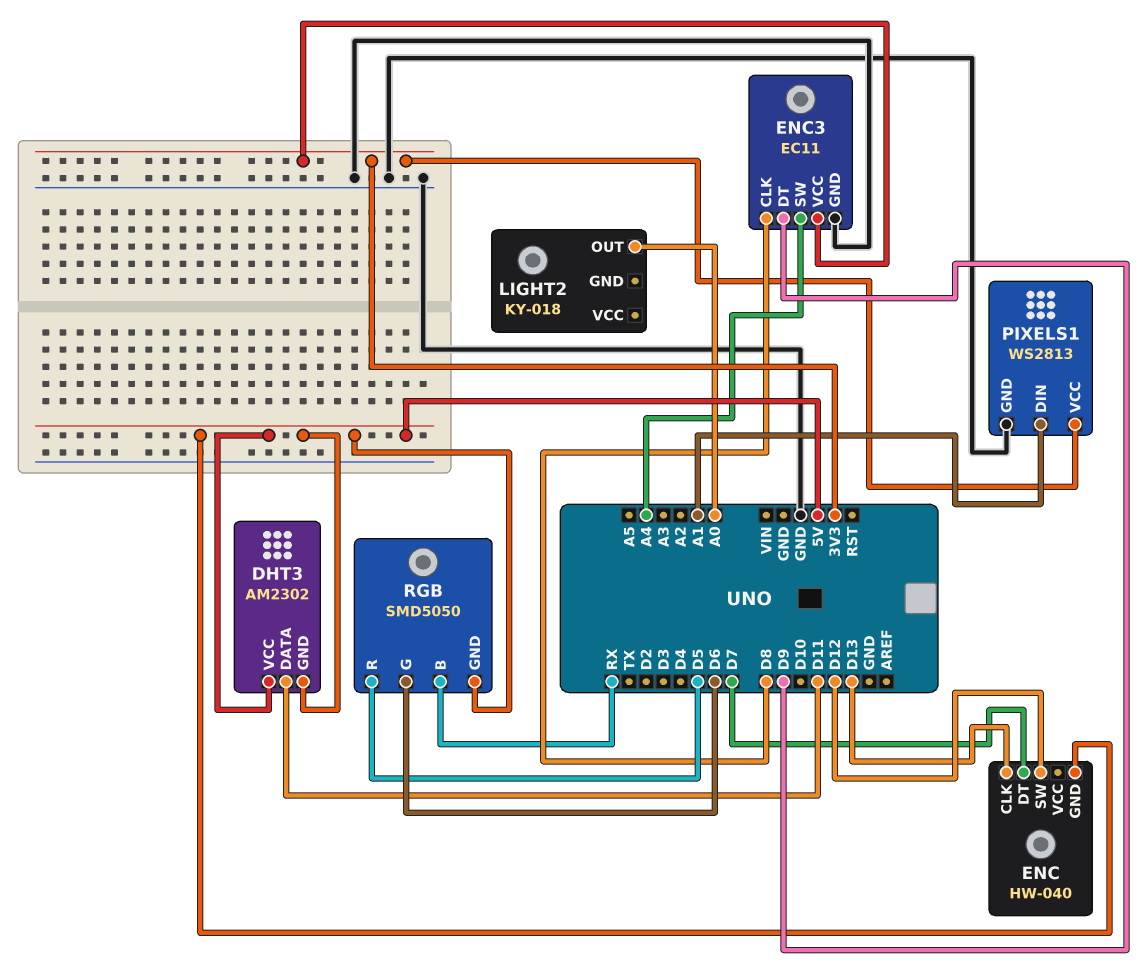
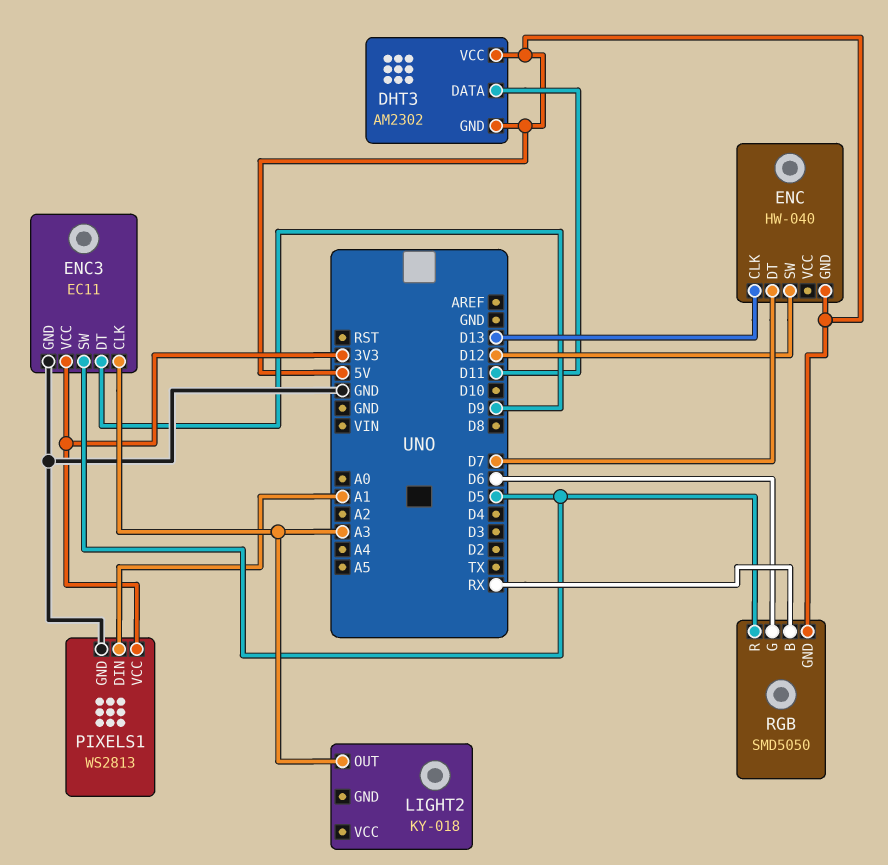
ENC3 pin CLK: D8 -> A3
ENC3 pin SW: A4 -> D5
LIGHT2 pin OUT: A0 -> A3

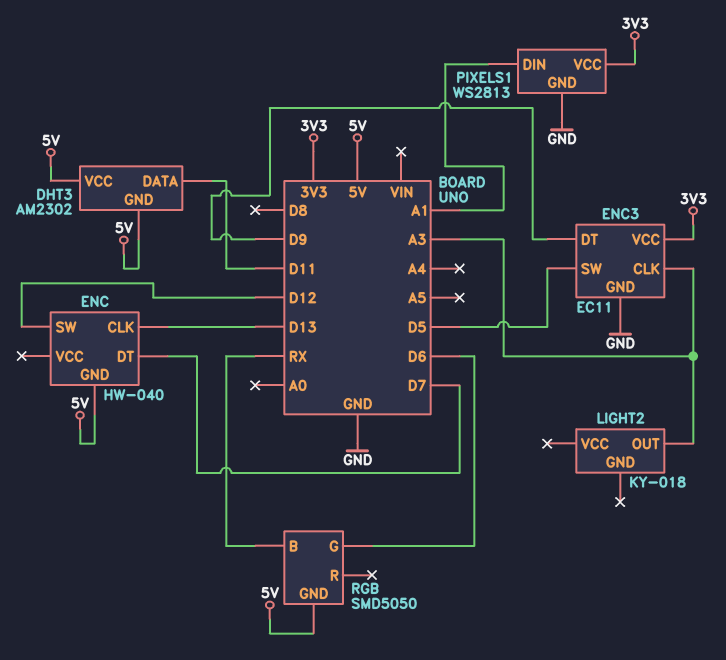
RGB pin R: D5 -> none

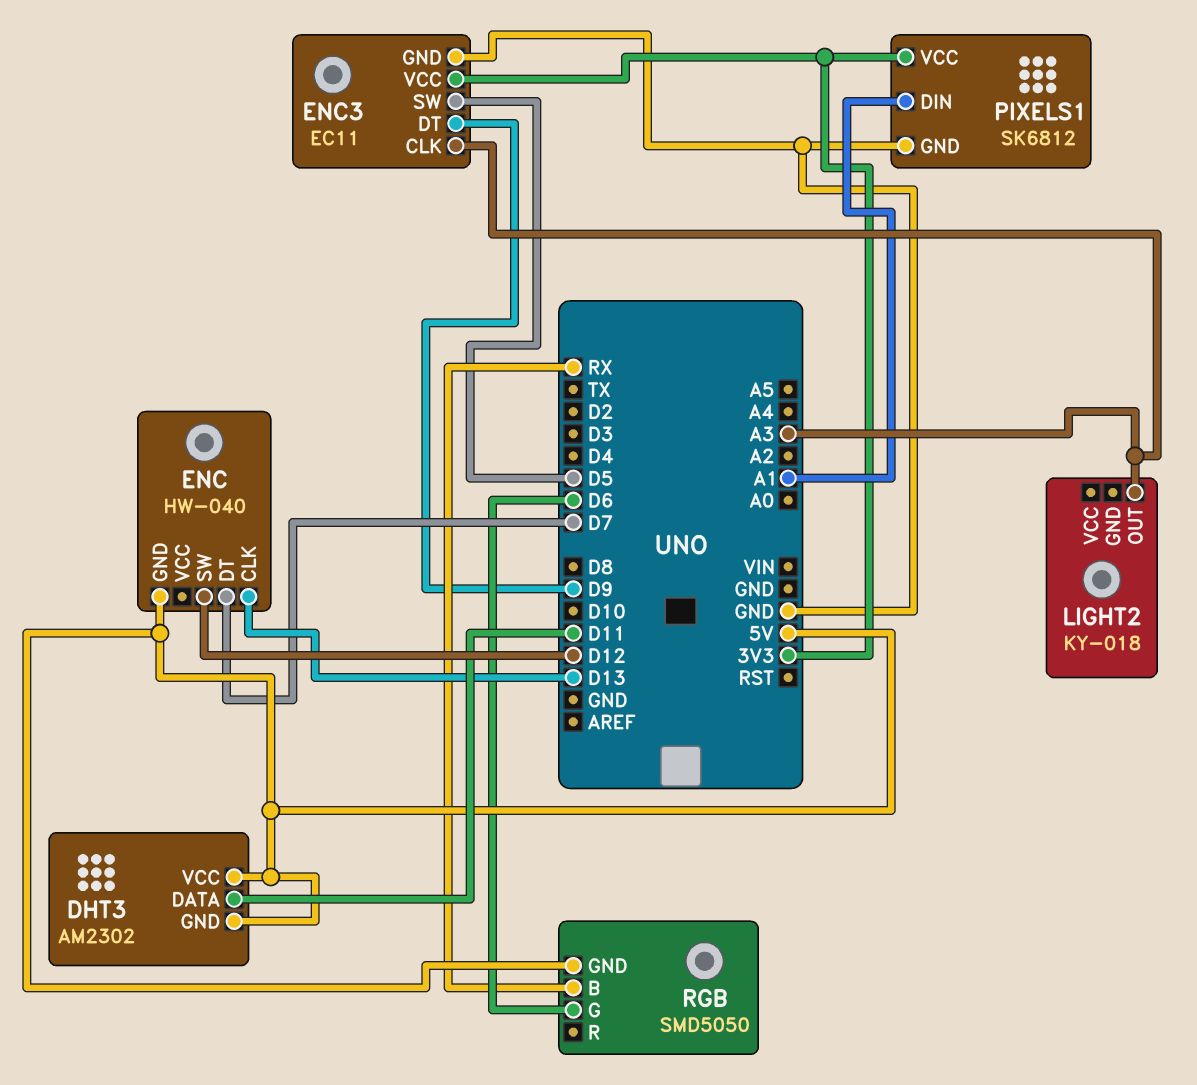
PIXELS1: WS2813 -> SK6812

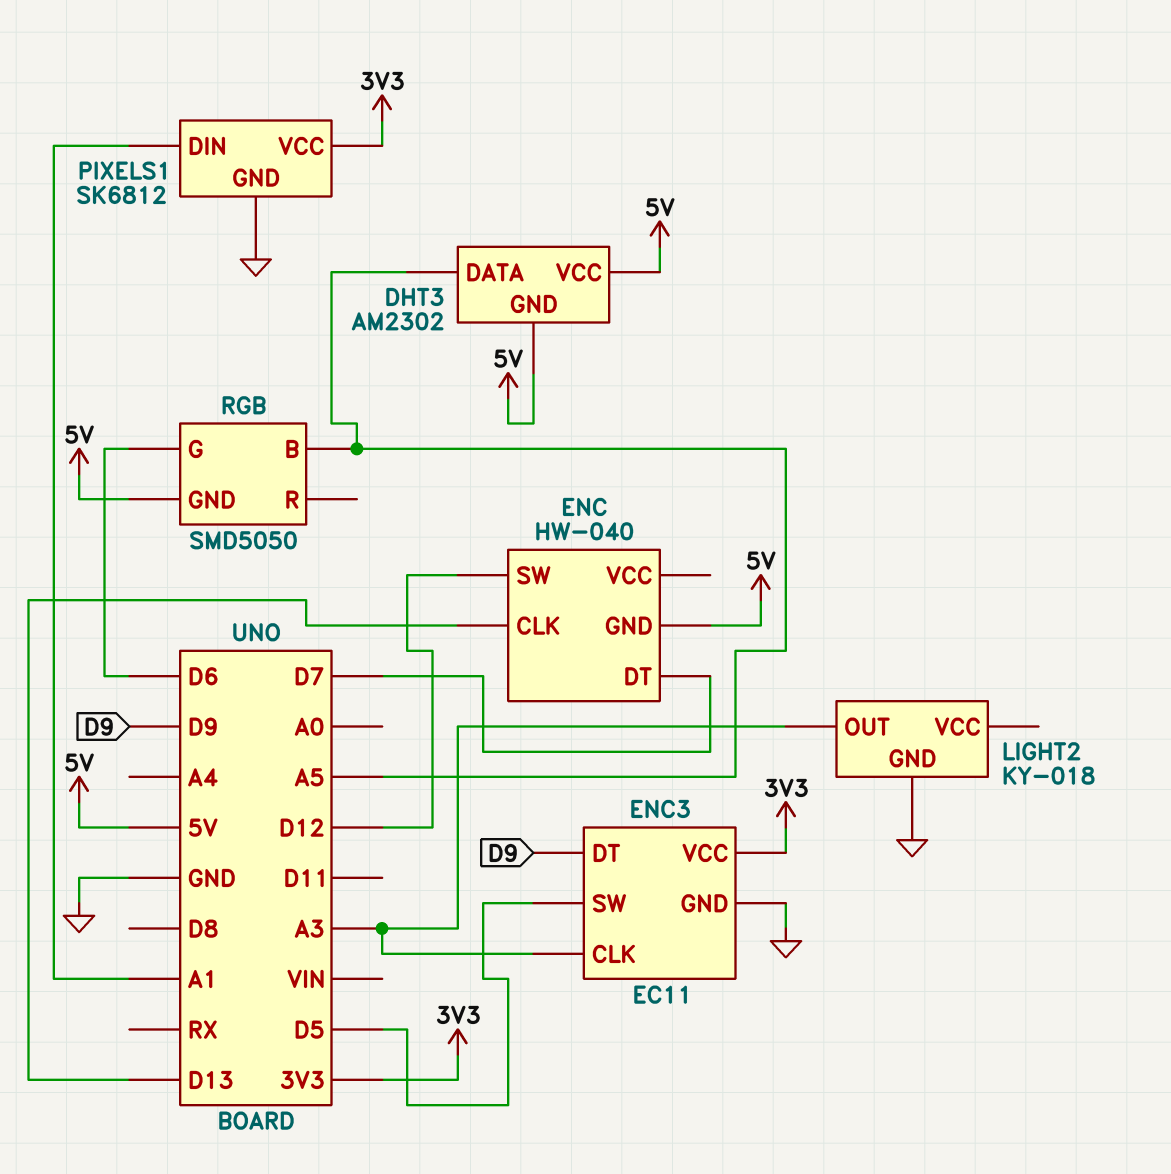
DHT3 pin DATA: D11 -> A5
LIGHT2 pin GND: none -> GND
RGB pin B: RX -> A5

